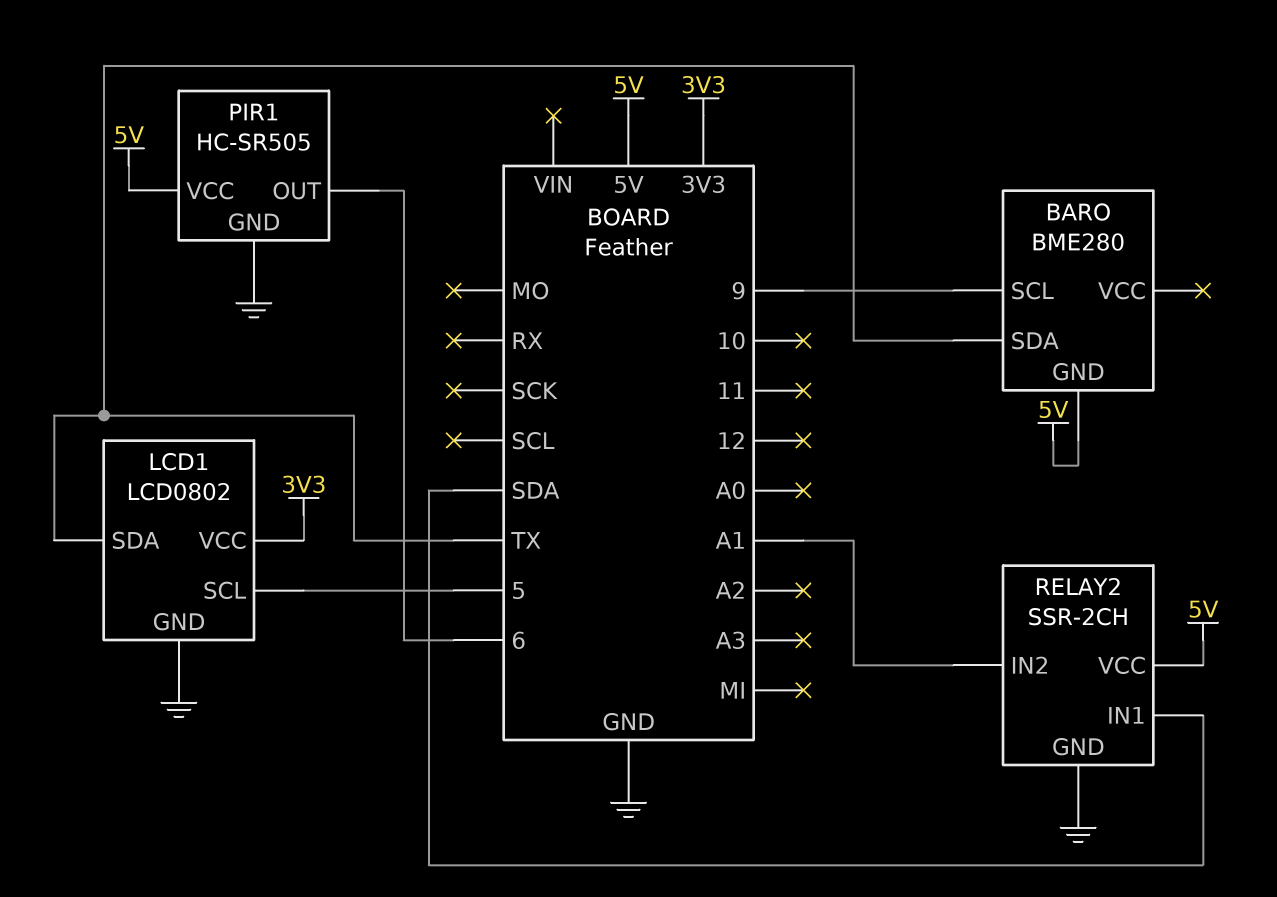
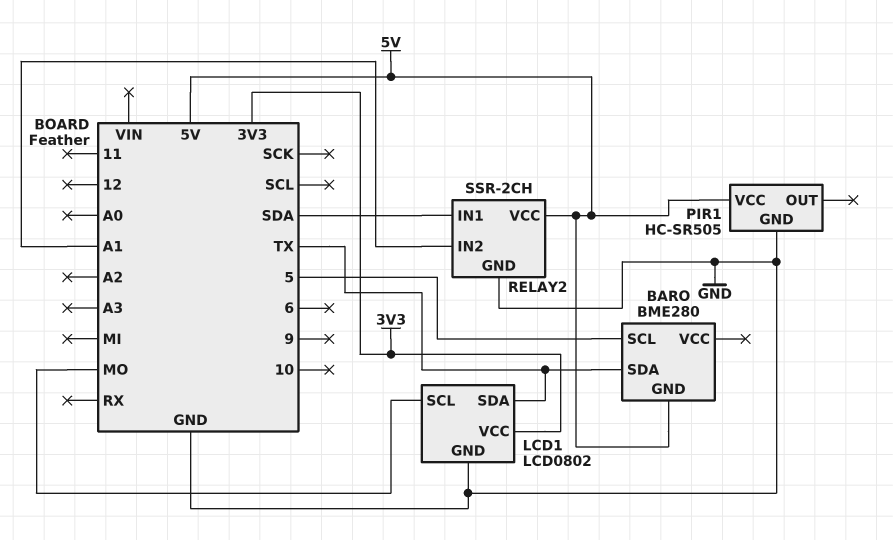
BARO pin SCL: 9 -> 5
LCD1 pin SCL: 5 -> MO
PIR1 pin OUT: 6 -> none

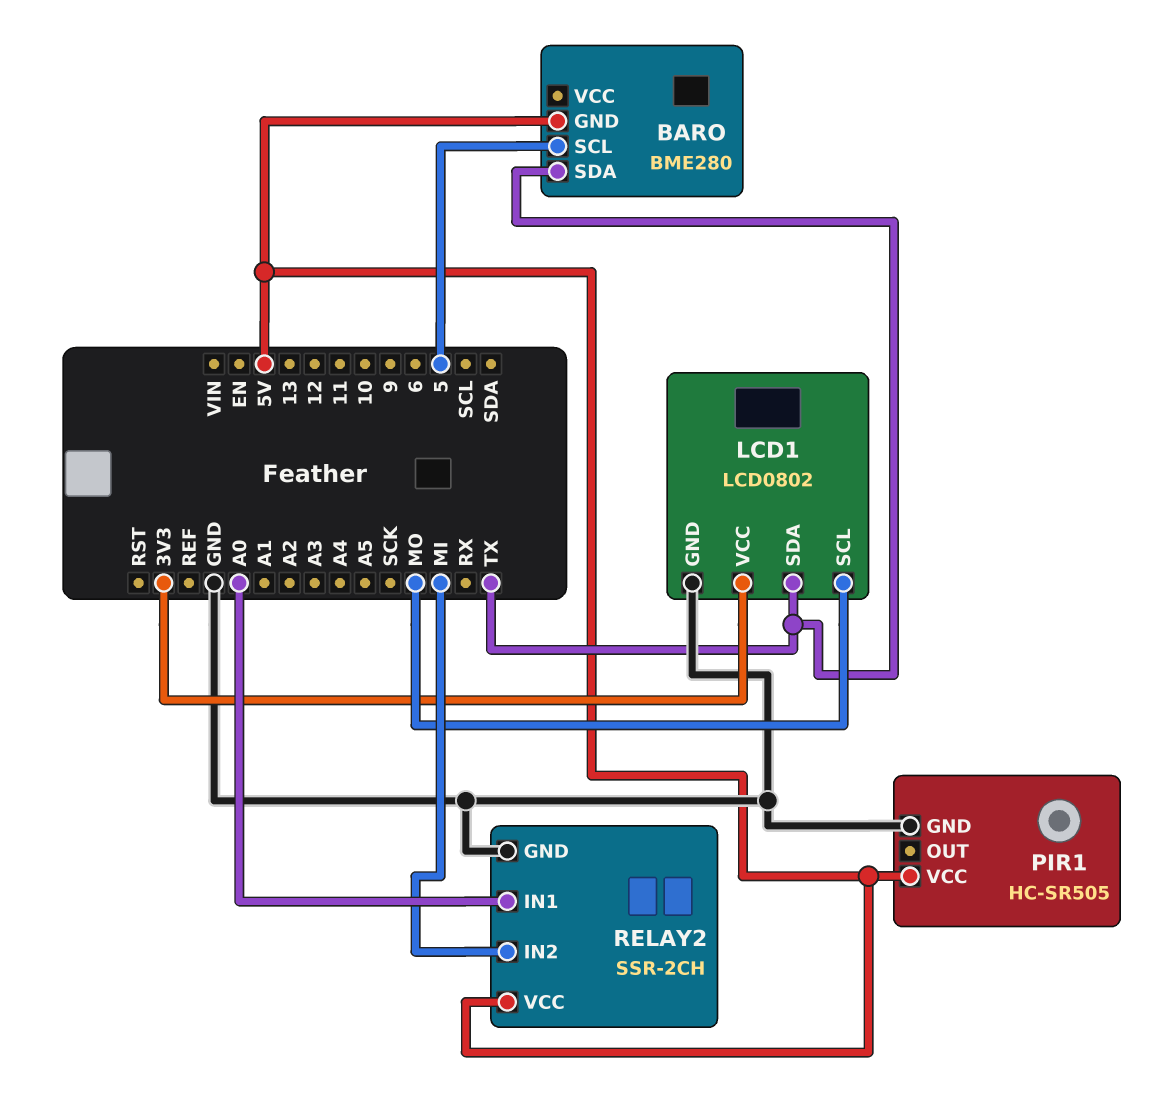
RELAY2 pin IN1: SDA -> A0
RELAY2 pin IN2: A1 -> MI

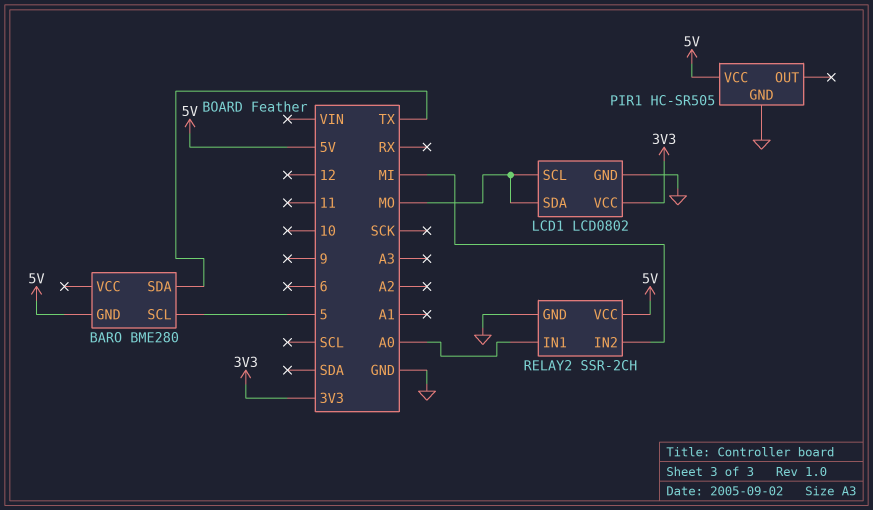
LCD1 pin SDA: TX -> MO

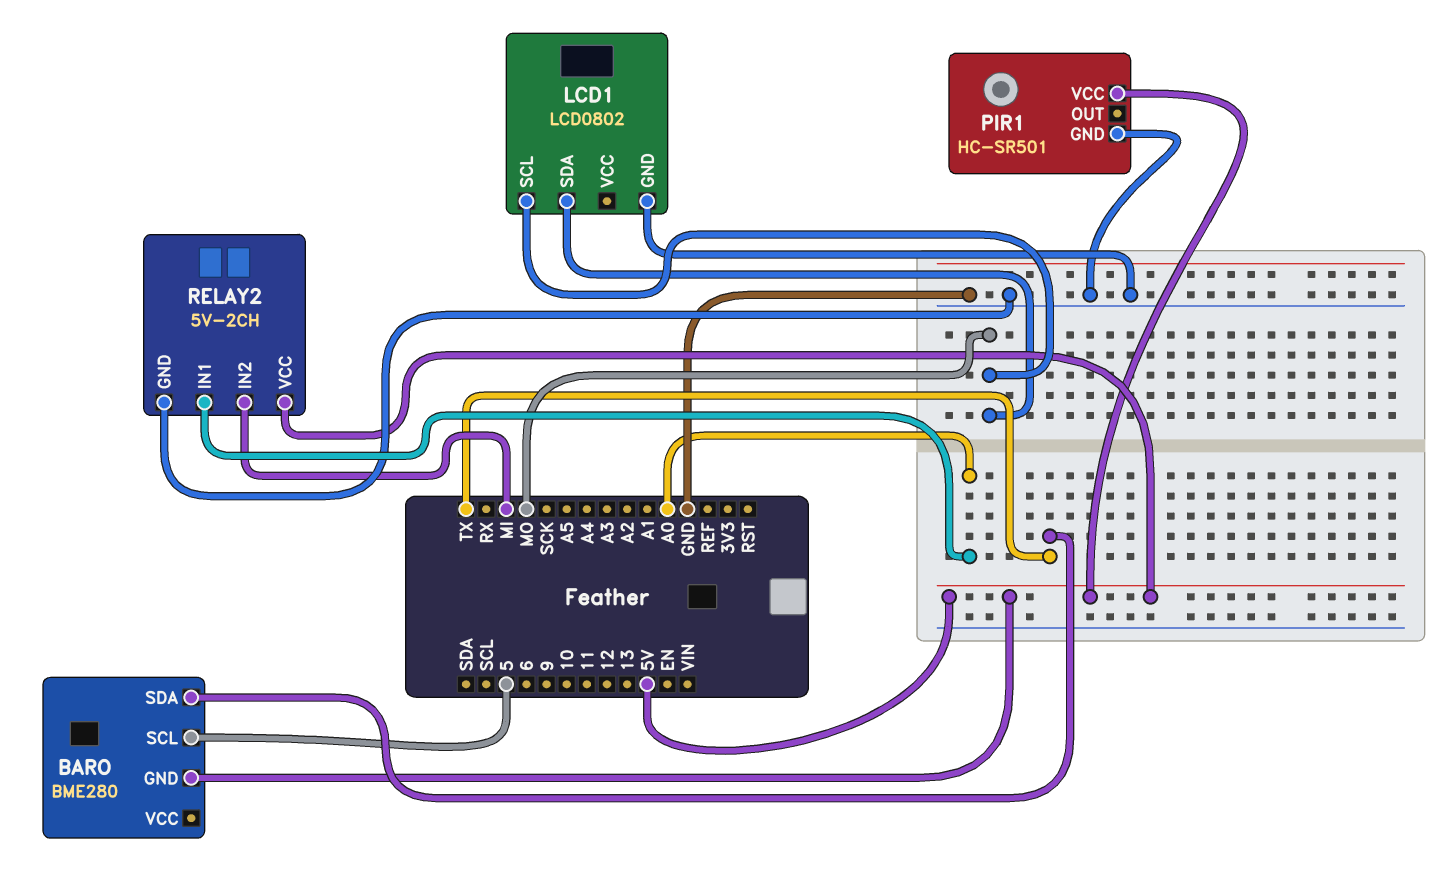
LCD1 pin VCC: 3V3 -> none
PIR1: HC-SR505 -> HC-SR501
RELAY2: SSR-2CH -> 5V-2CH

